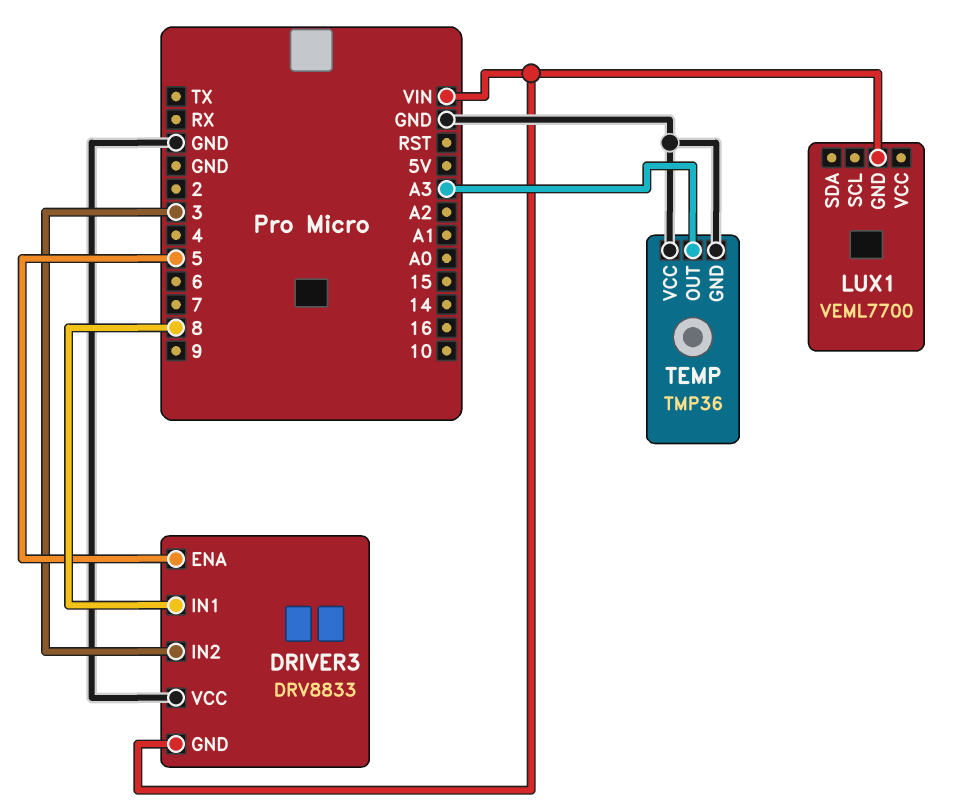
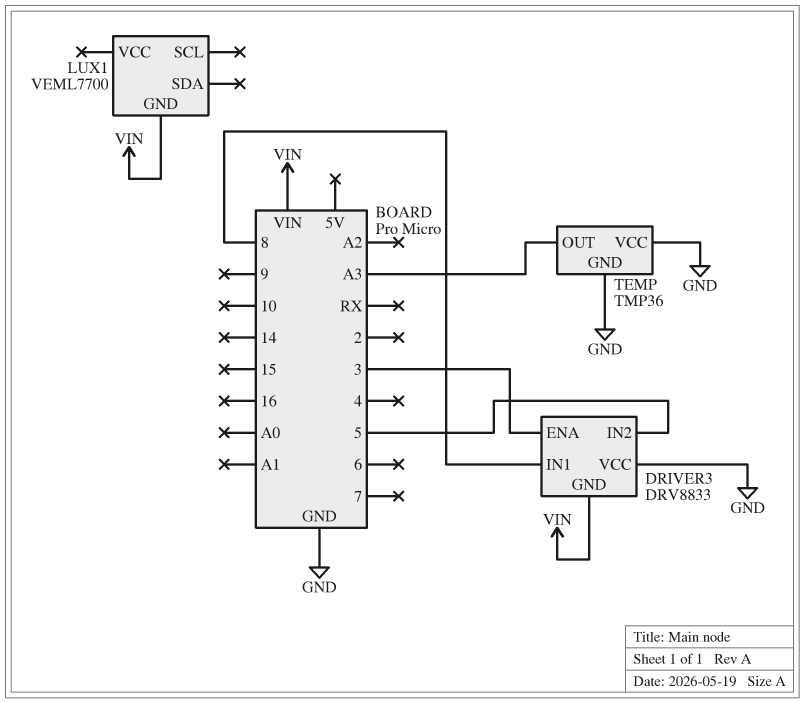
DRIVER3 pin ENA: 5 -> 3
DRIVER3 pin IN2: 3 -> 5

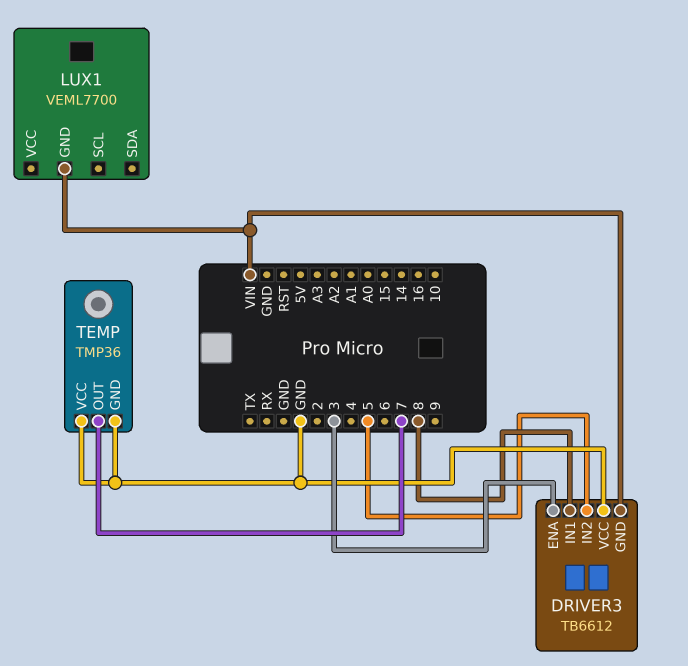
DRIVER3: DRV8833 -> TB6612
TEMP pin OUT: A3 -> 7

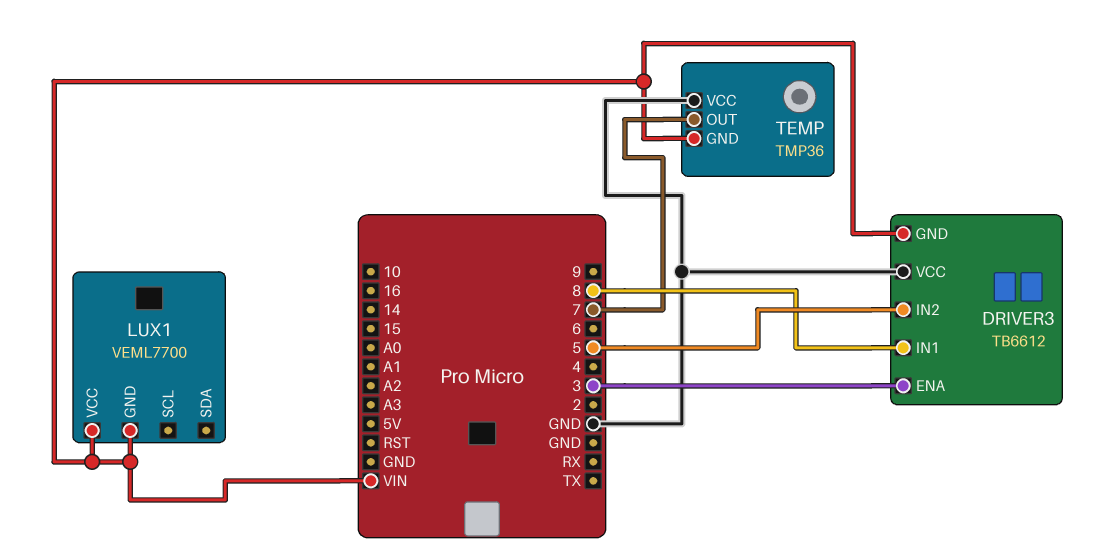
LUX1 pin VCC: none -> VIN
TEMP pin GND: GND -> VIN

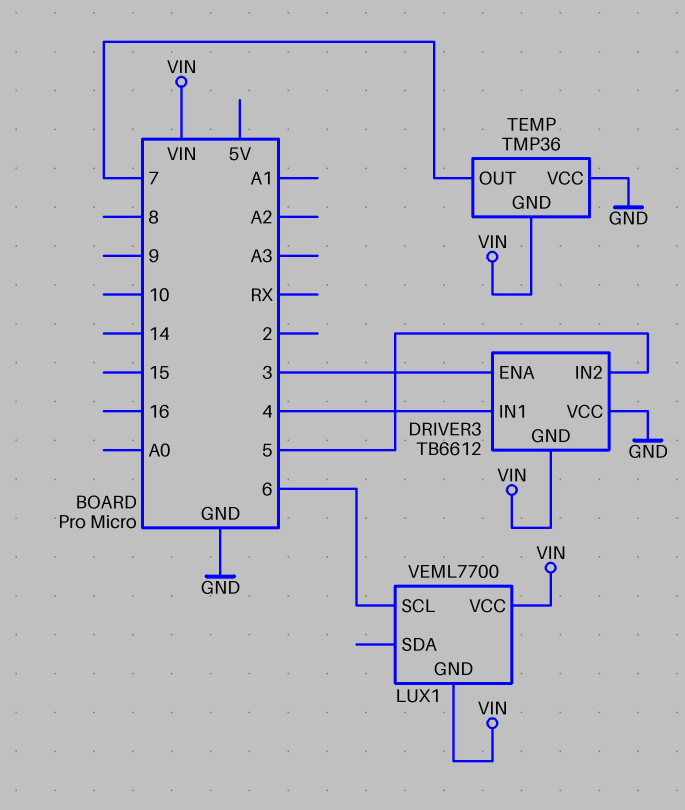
DRIVER3 pin IN1: 8 -> 4
LUX1 pin SCL: none -> 6

